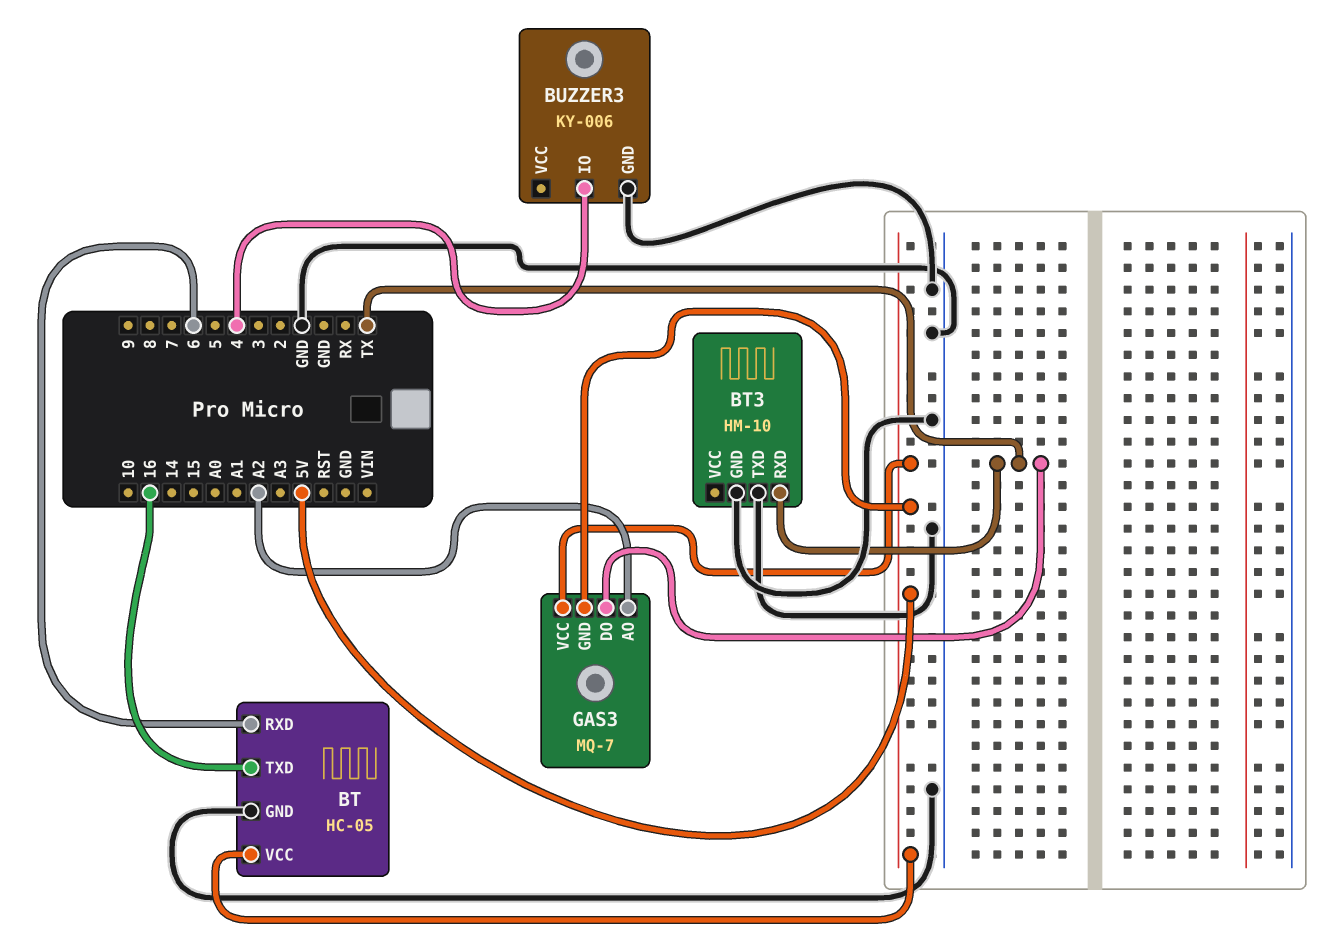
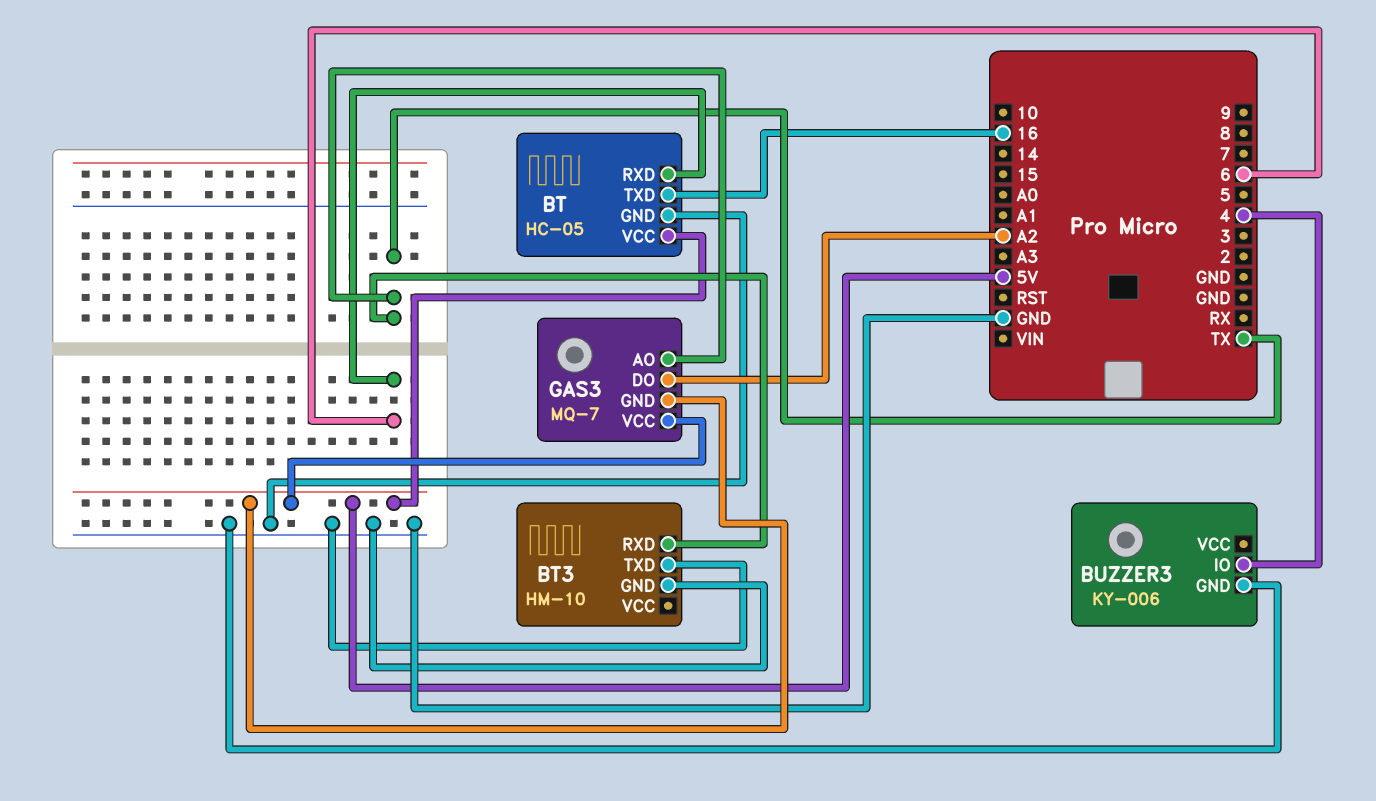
GAS3 pin AO: A2 -> TX
GAS3 pin DO: TX -> A2

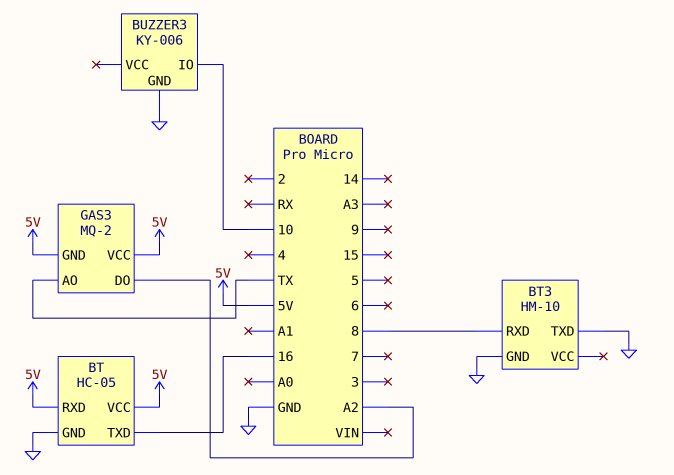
BT pin RXD: 6 -> 5V
BT3 pin RXD: TX -> 8
BUZZER3 pin IO: 4 -> 10
GAS3: MQ-7 -> MQ-2

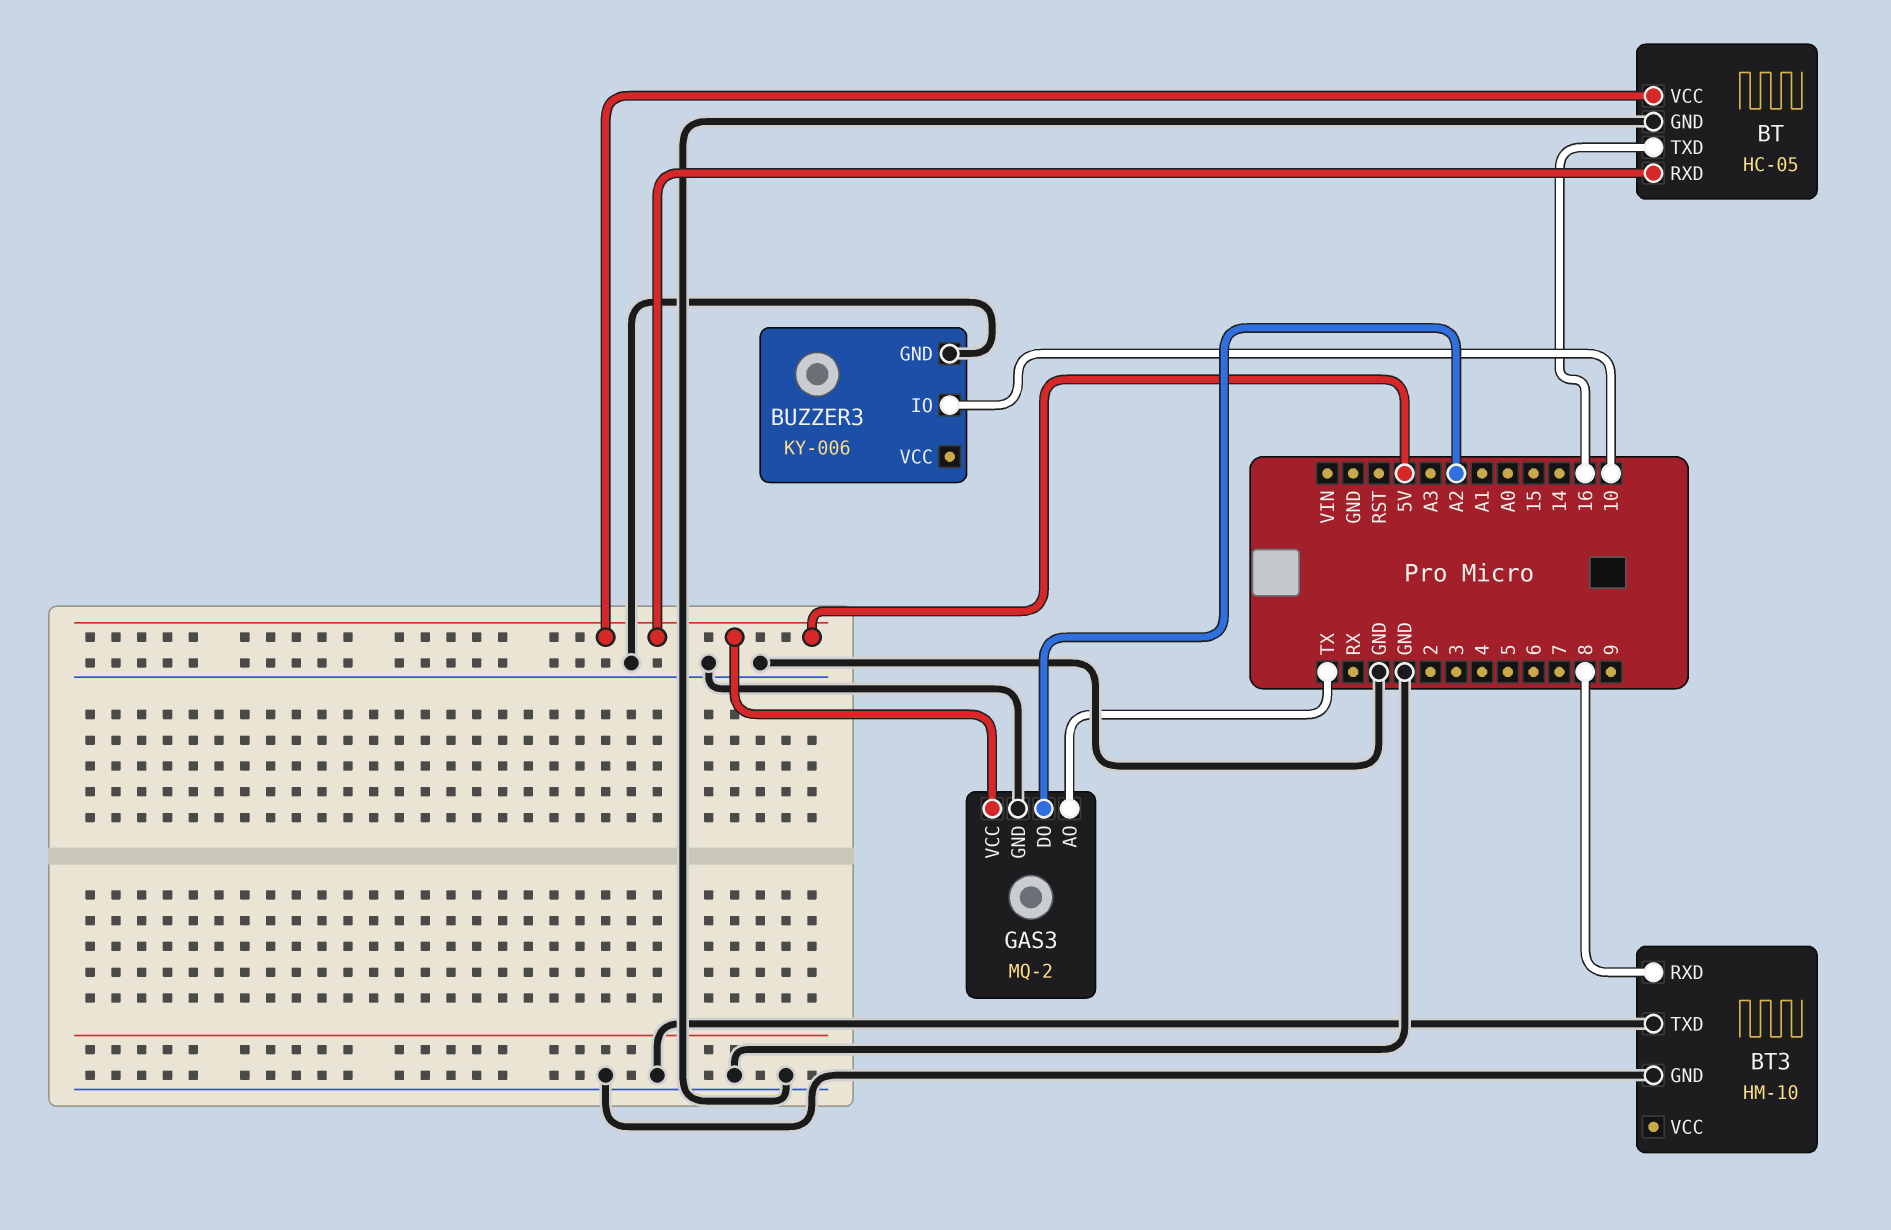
GAS3 pin GND: 5V -> GND

